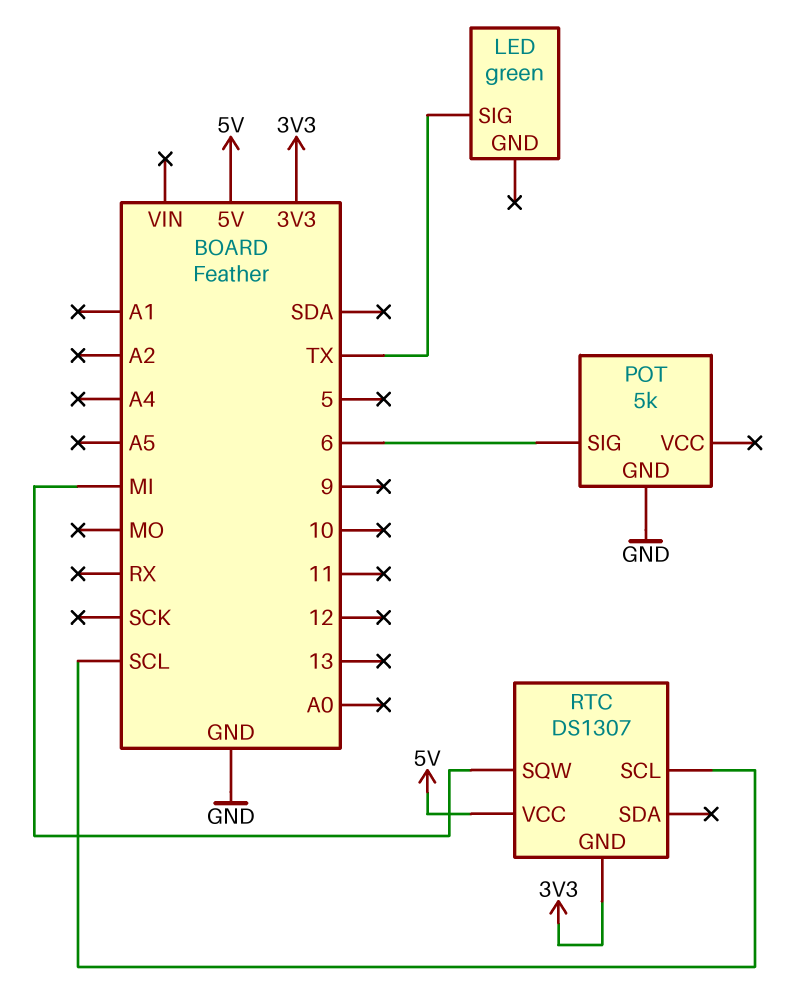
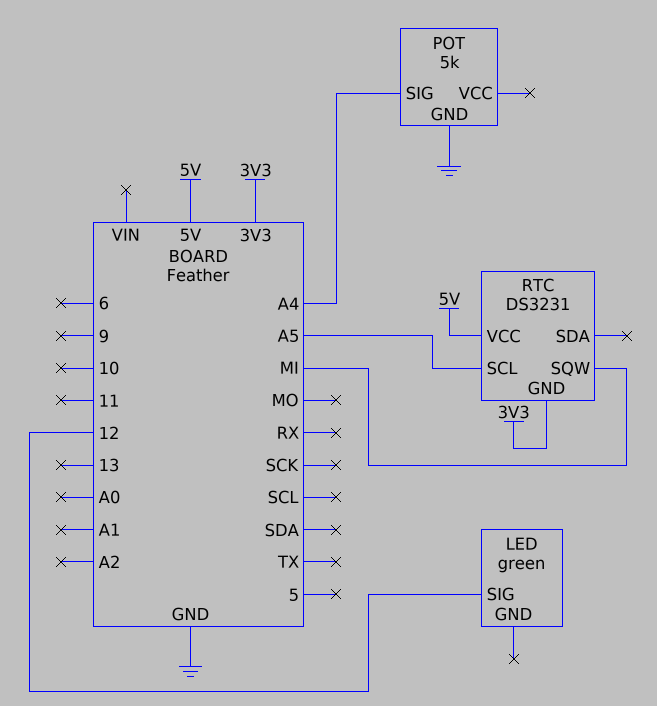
LED pin SIG: TX -> 12
POT pin SIG: 6 -> A4
RTC: DS1307 -> DS3231
RTC pin SCL: SCL -> A5

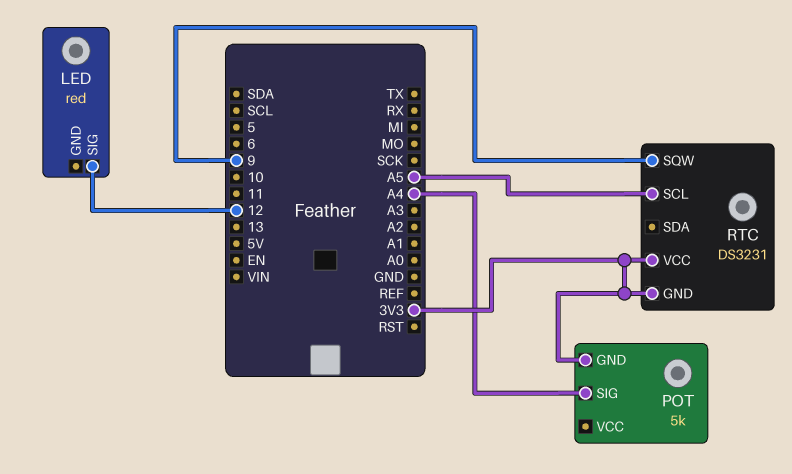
LED: green -> red
POT pin GND: GND -> 3V3
RTC pin SQW: MI -> 9
RTC pin VCC: 5V -> 3V3

